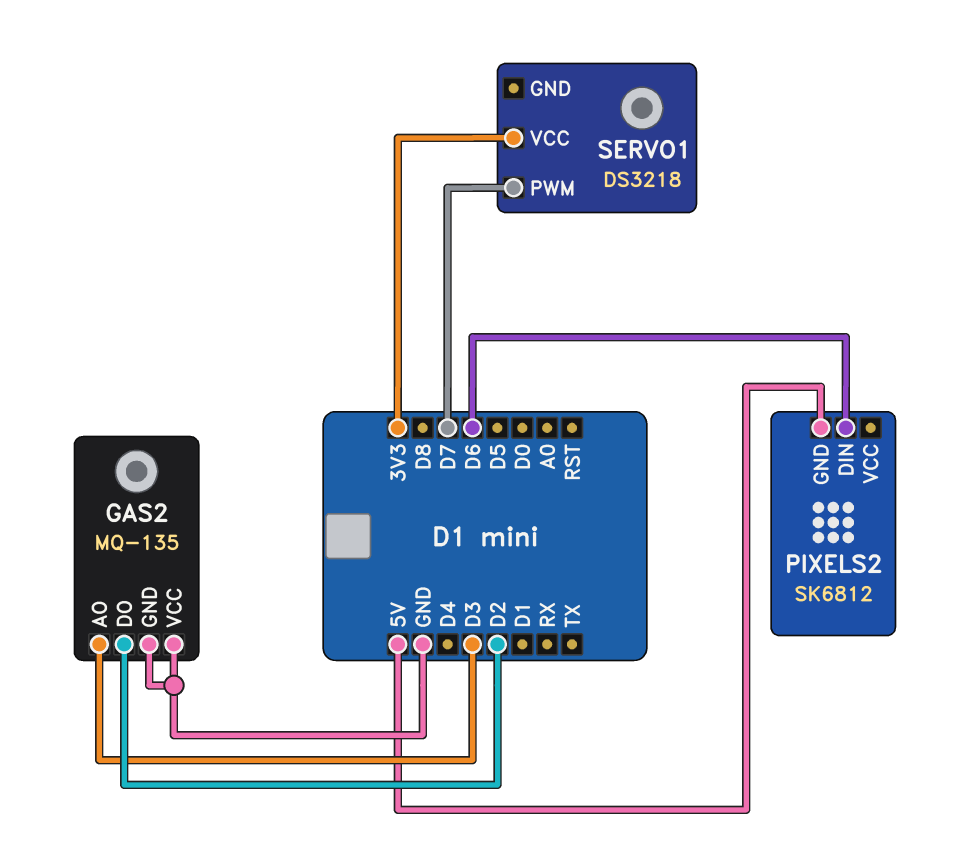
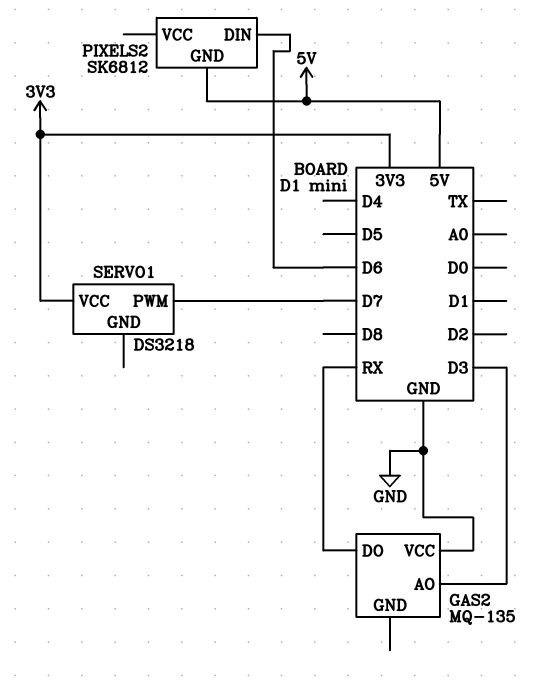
GAS2 pin DO: D2 -> RX
GAS2 pin GND: GND -> none

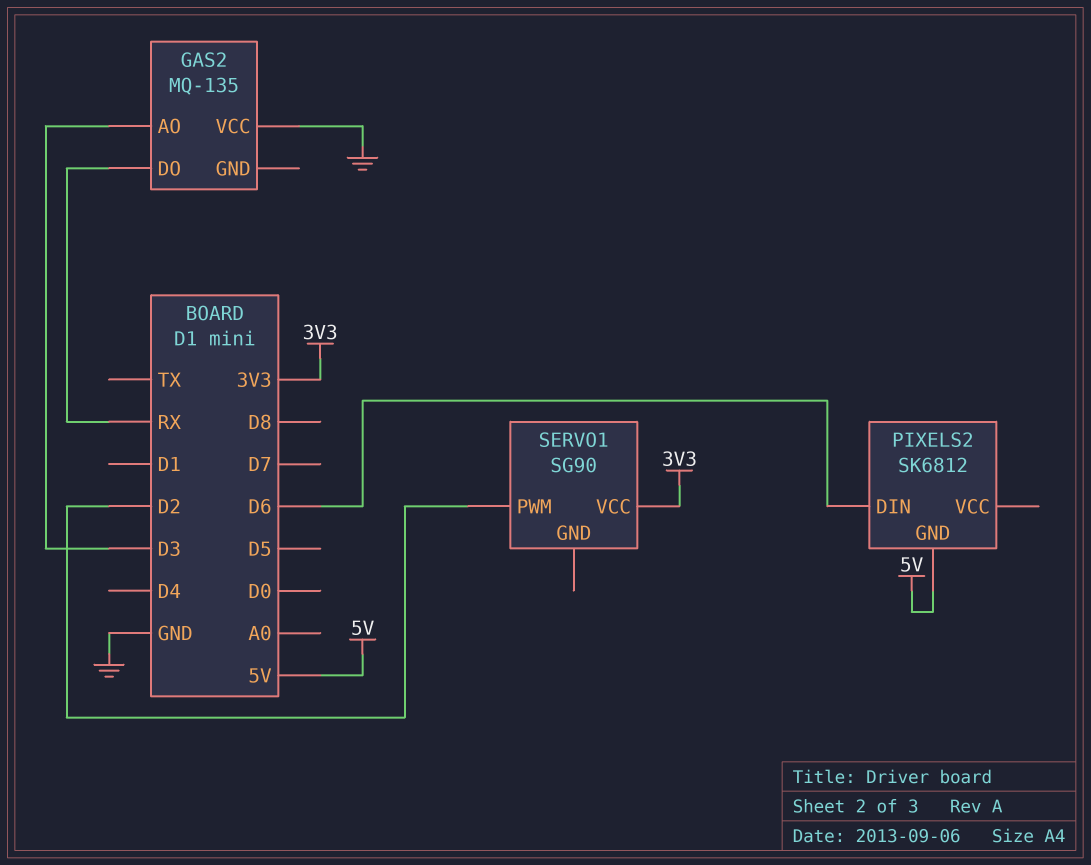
SERVO1: DS3218 -> SG90
SERVO1 pin PWM: D7 -> D2

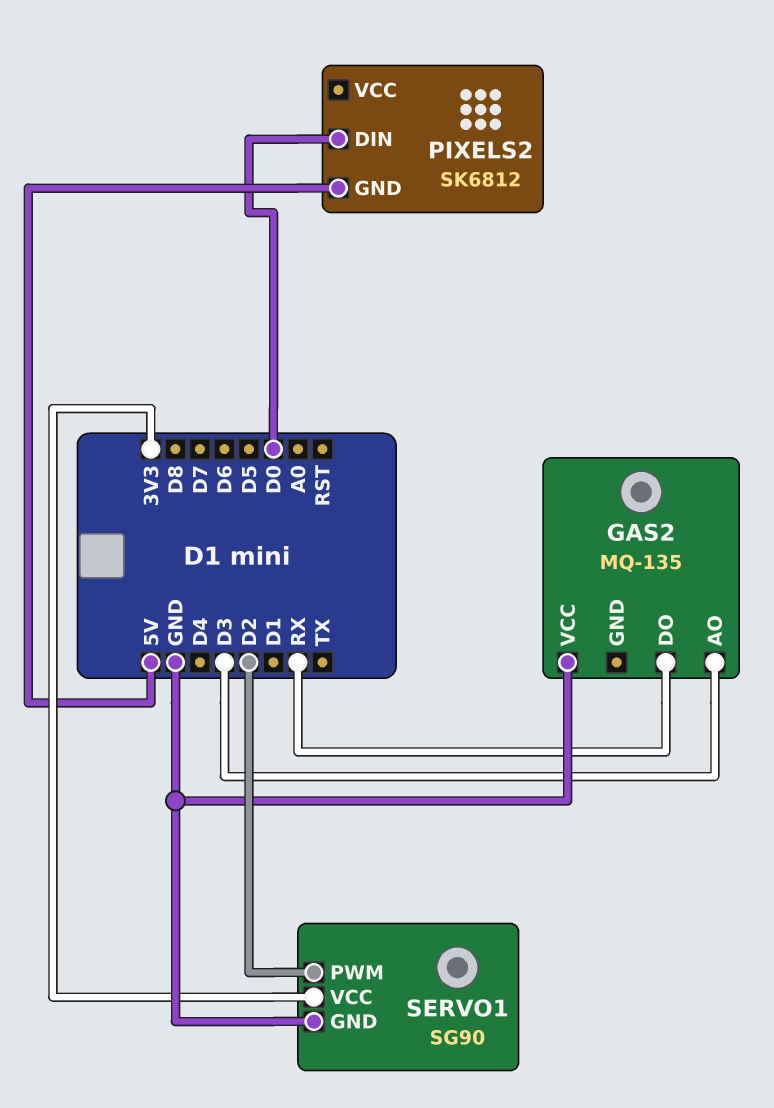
PIXELS2 pin DIN: D6 -> D0
SERVO1 pin GND: none -> GND

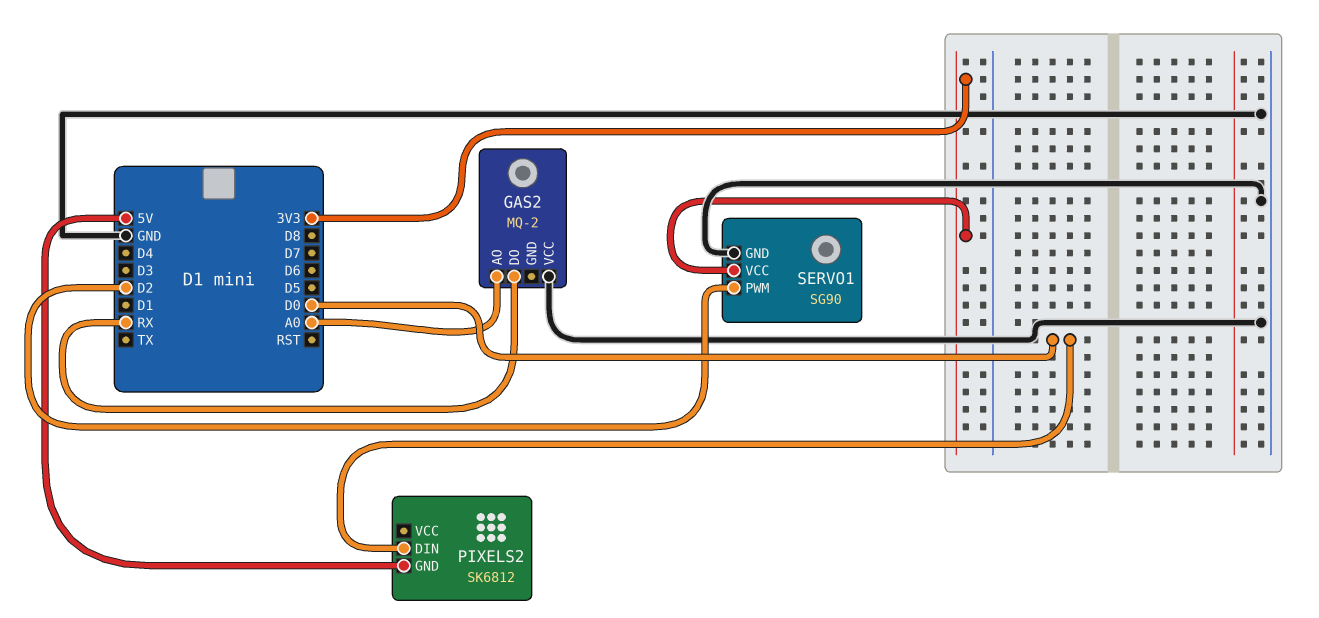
GAS2: MQ-135 -> MQ-2
GAS2 pin AO: D3 -> A0

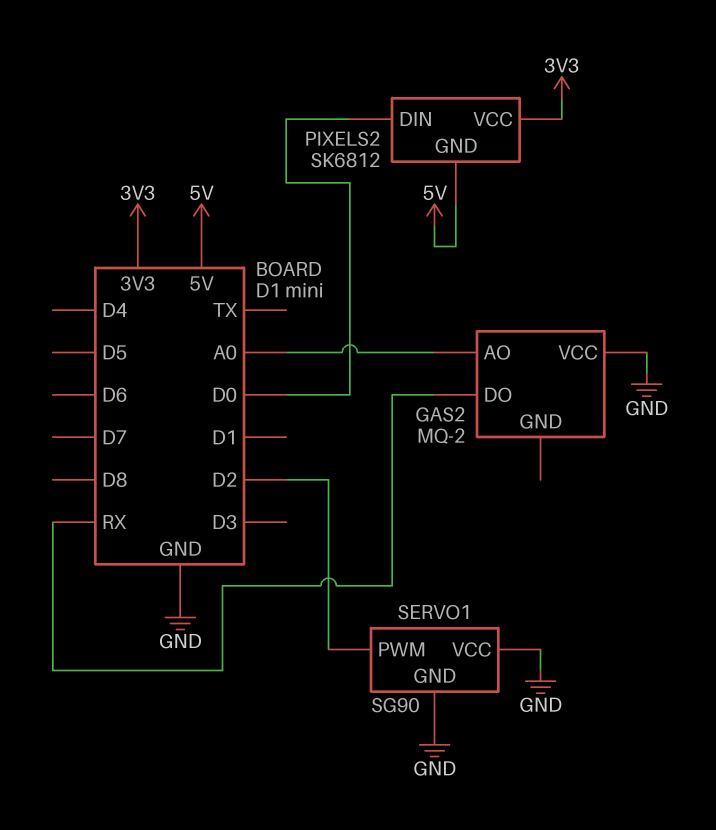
PIXELS2 pin VCC: none -> 3V3
SERVO1 pin VCC: 3V3 -> GND

